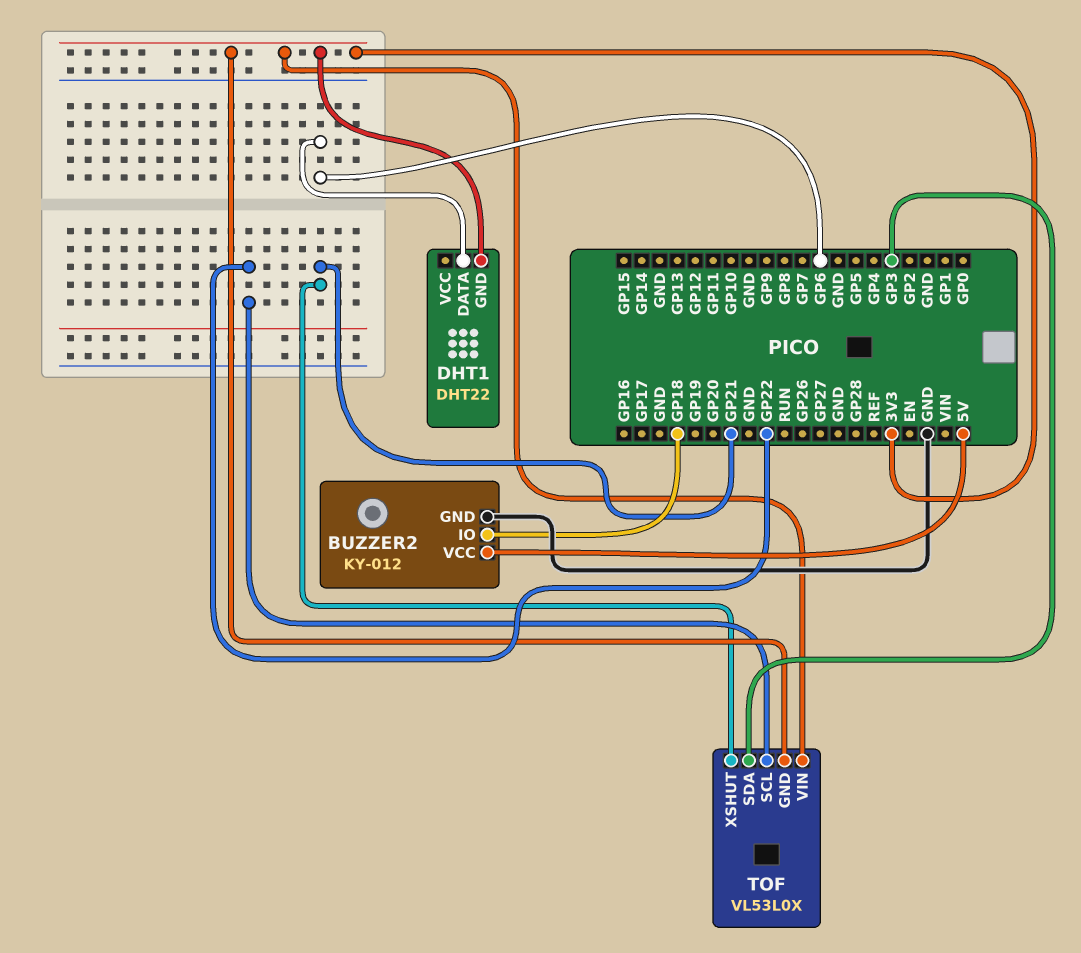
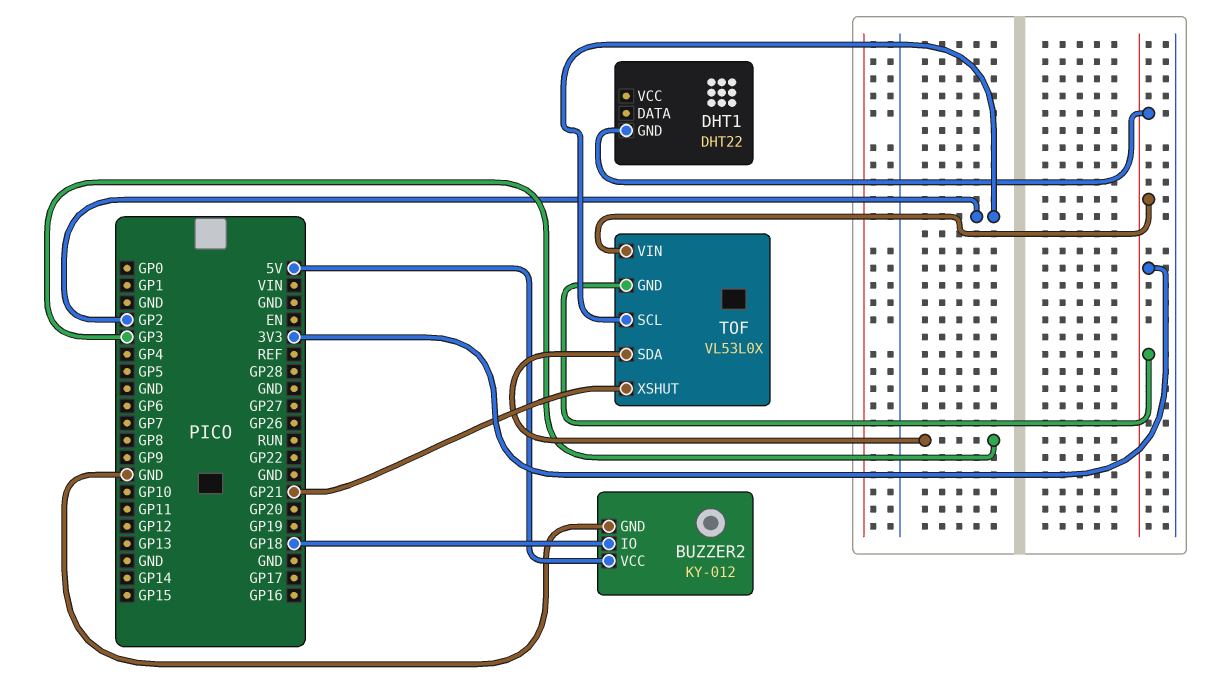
DHT1 pin DATA: GP6 -> none
TOF pin SCL: GP22 -> GP2

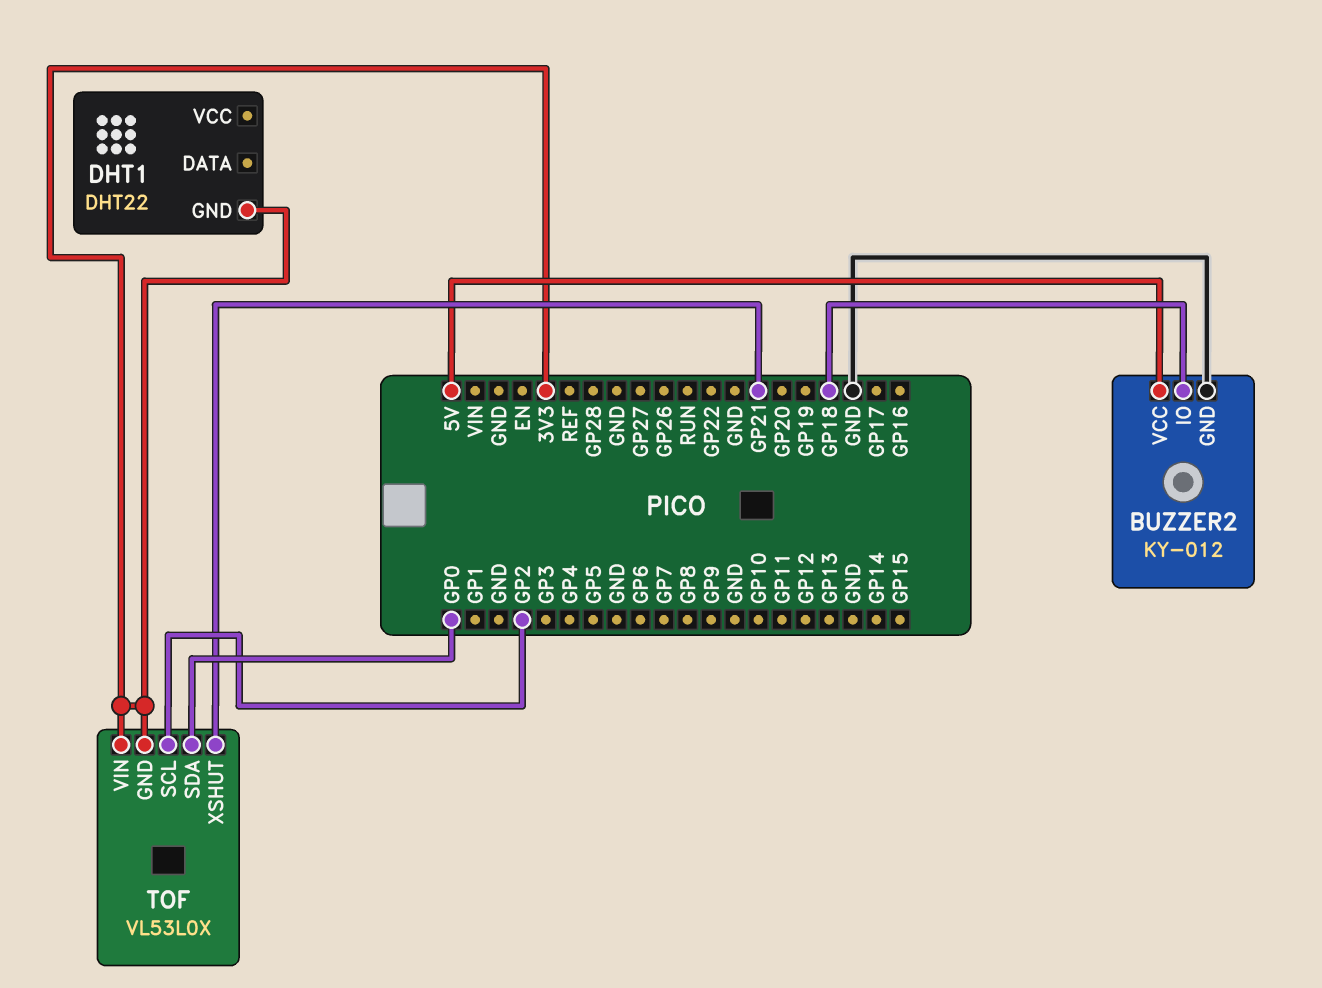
TOF pin SDA: GP3 -> GP0

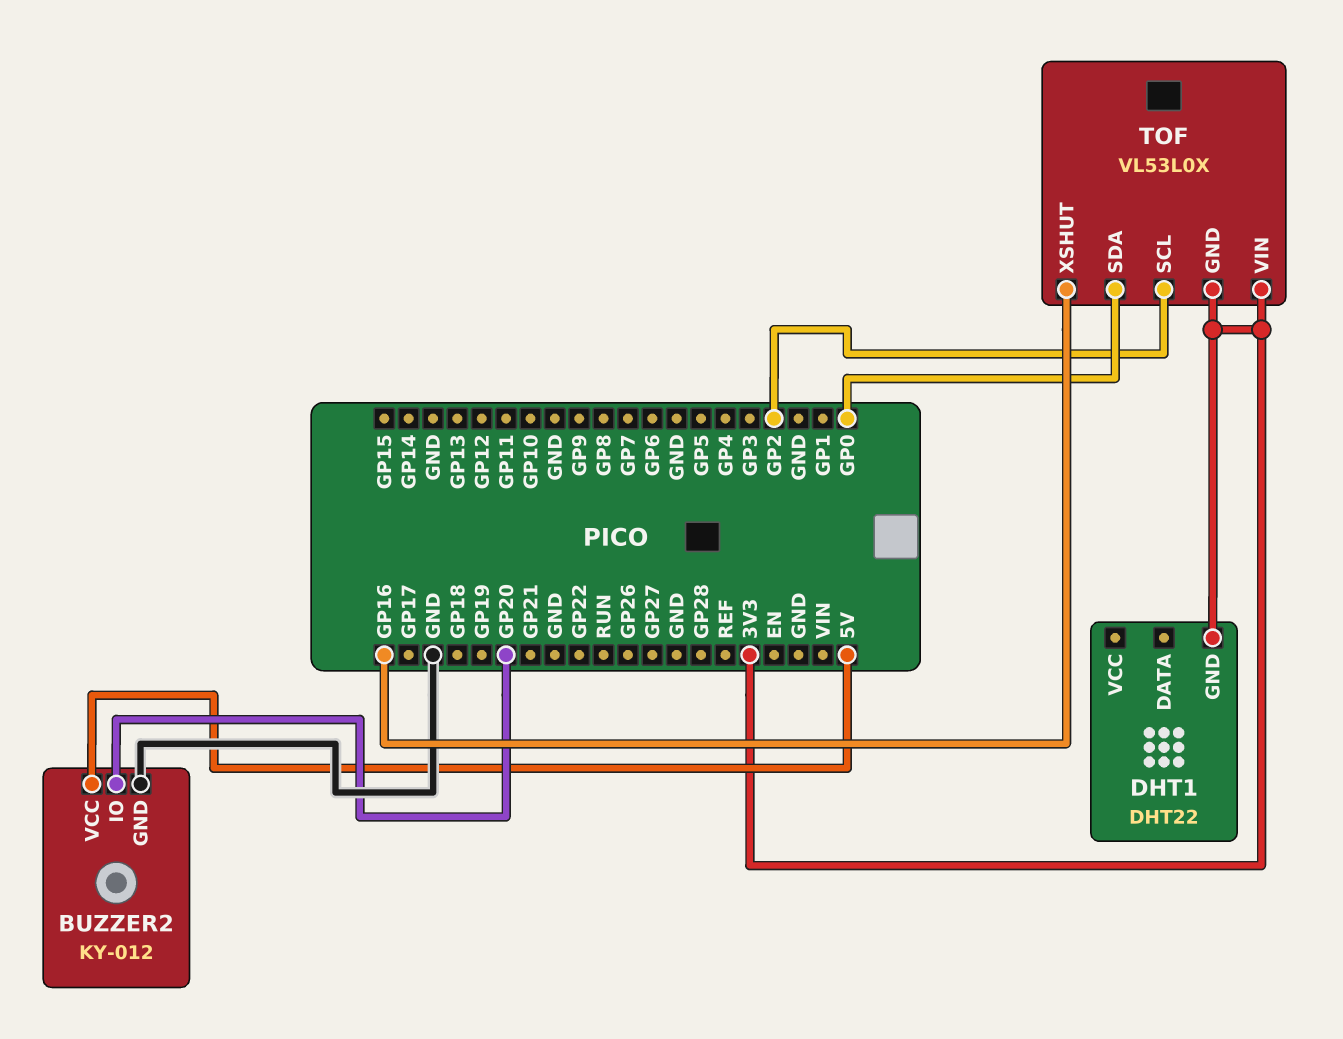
BUZZER2 pin IO: GP18 -> GP20
TOF pin XSHUT: GP21 -> GP16

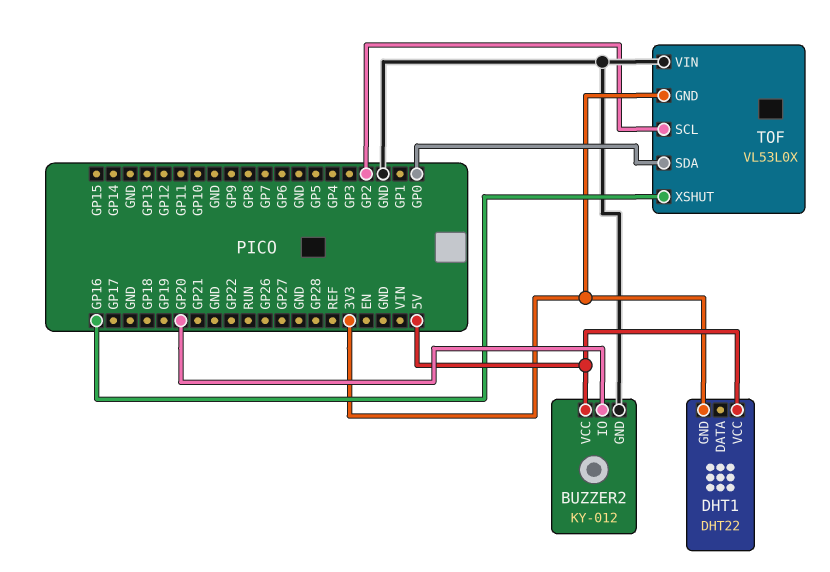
DHT1 pin VCC: none -> 5V
TOF pin VIN: 3V3 -> GND

